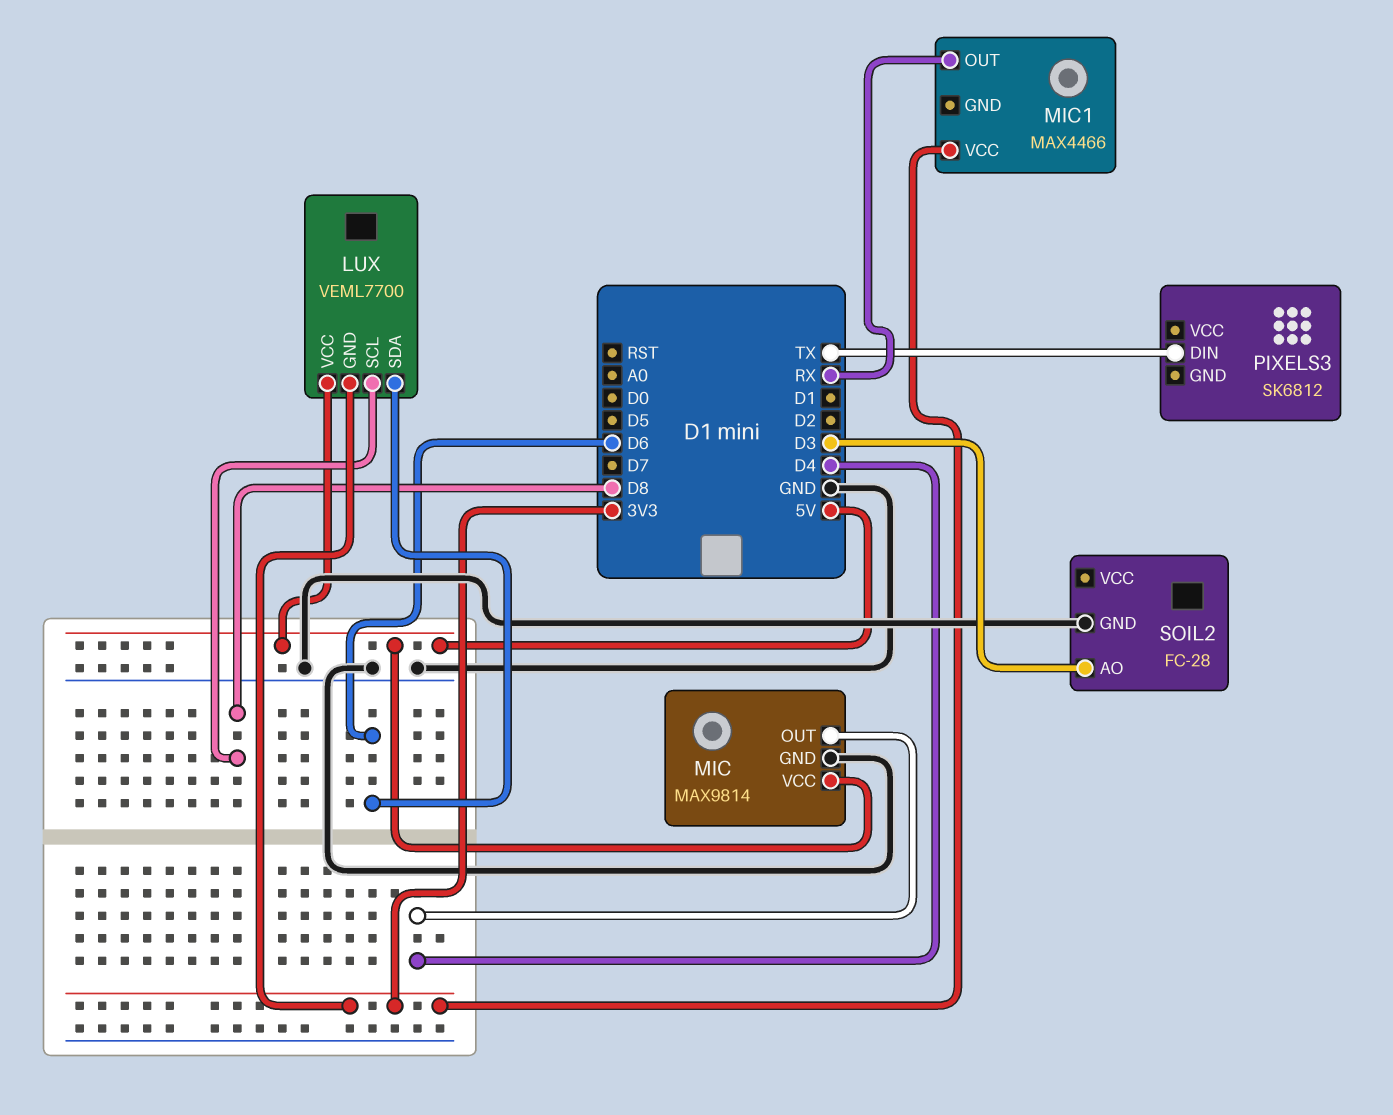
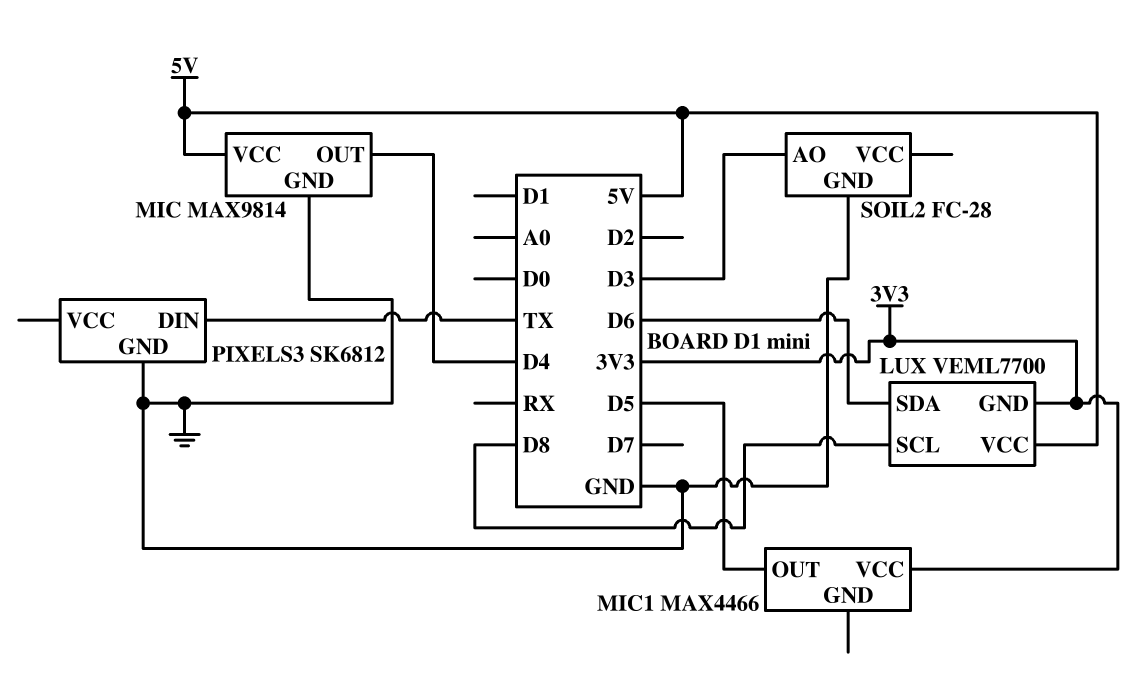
MIC1 pin OUT: RX -> D5
PIXELS3 pin GND: none -> GND

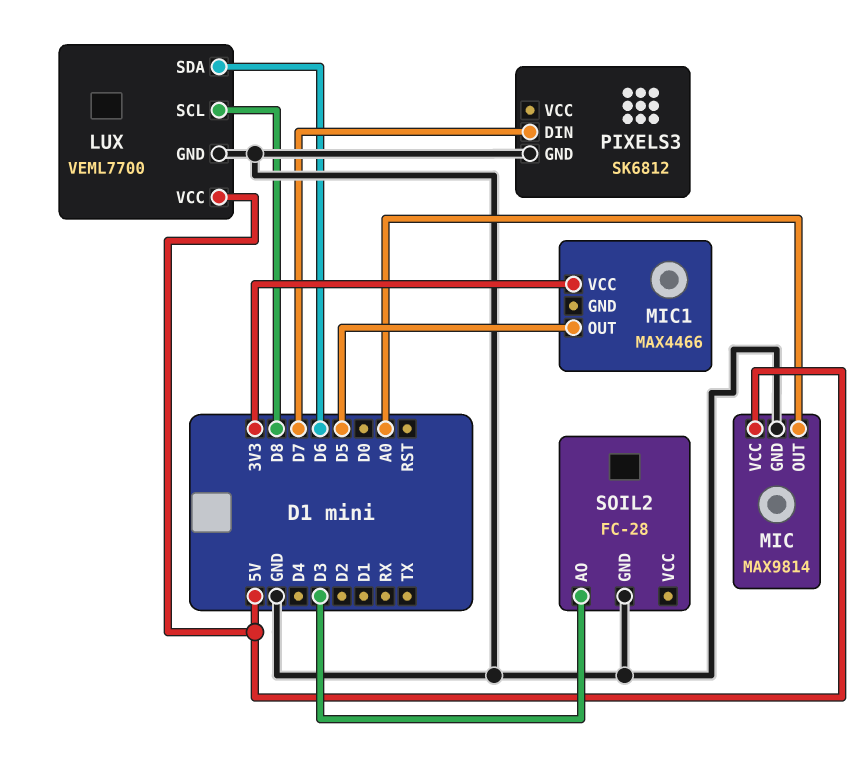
LUX pin GND: 3V3 -> GND
MIC pin OUT: D4 -> A0
PIXELS3 pin DIN: TX -> D7

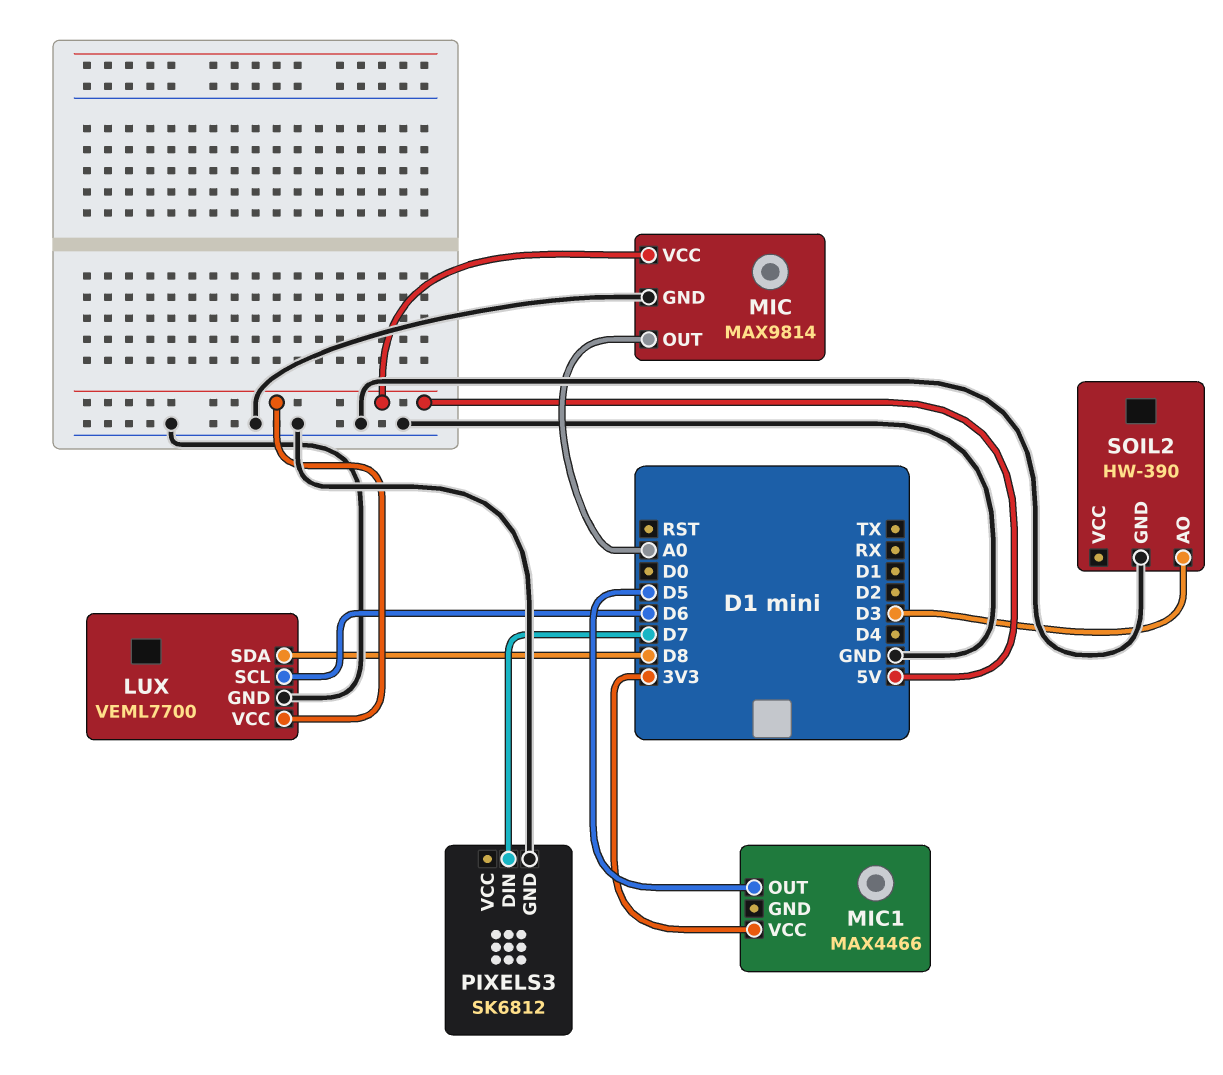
LUX pin SCL: D8 -> D6
LUX pin SDA: D6 -> D8
SOIL2: FC-28 -> HW-390

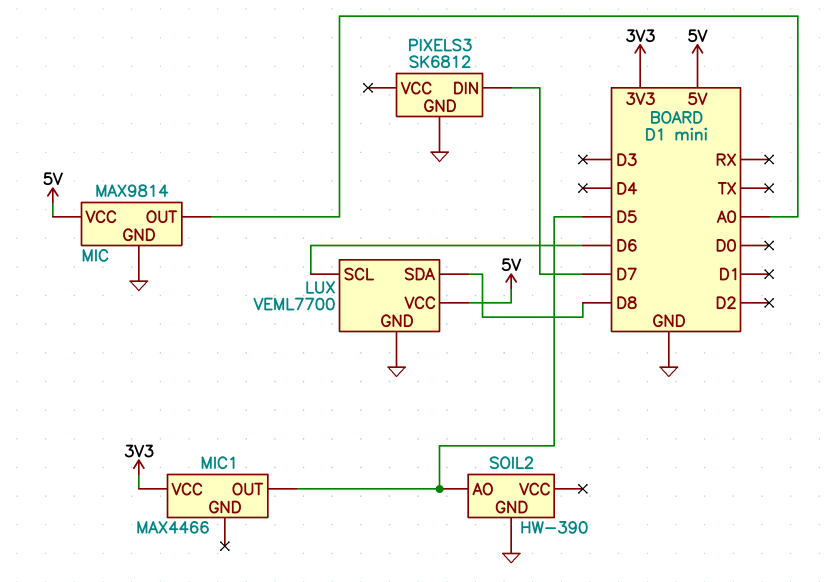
SOIL2 pin AO: D3 -> D5

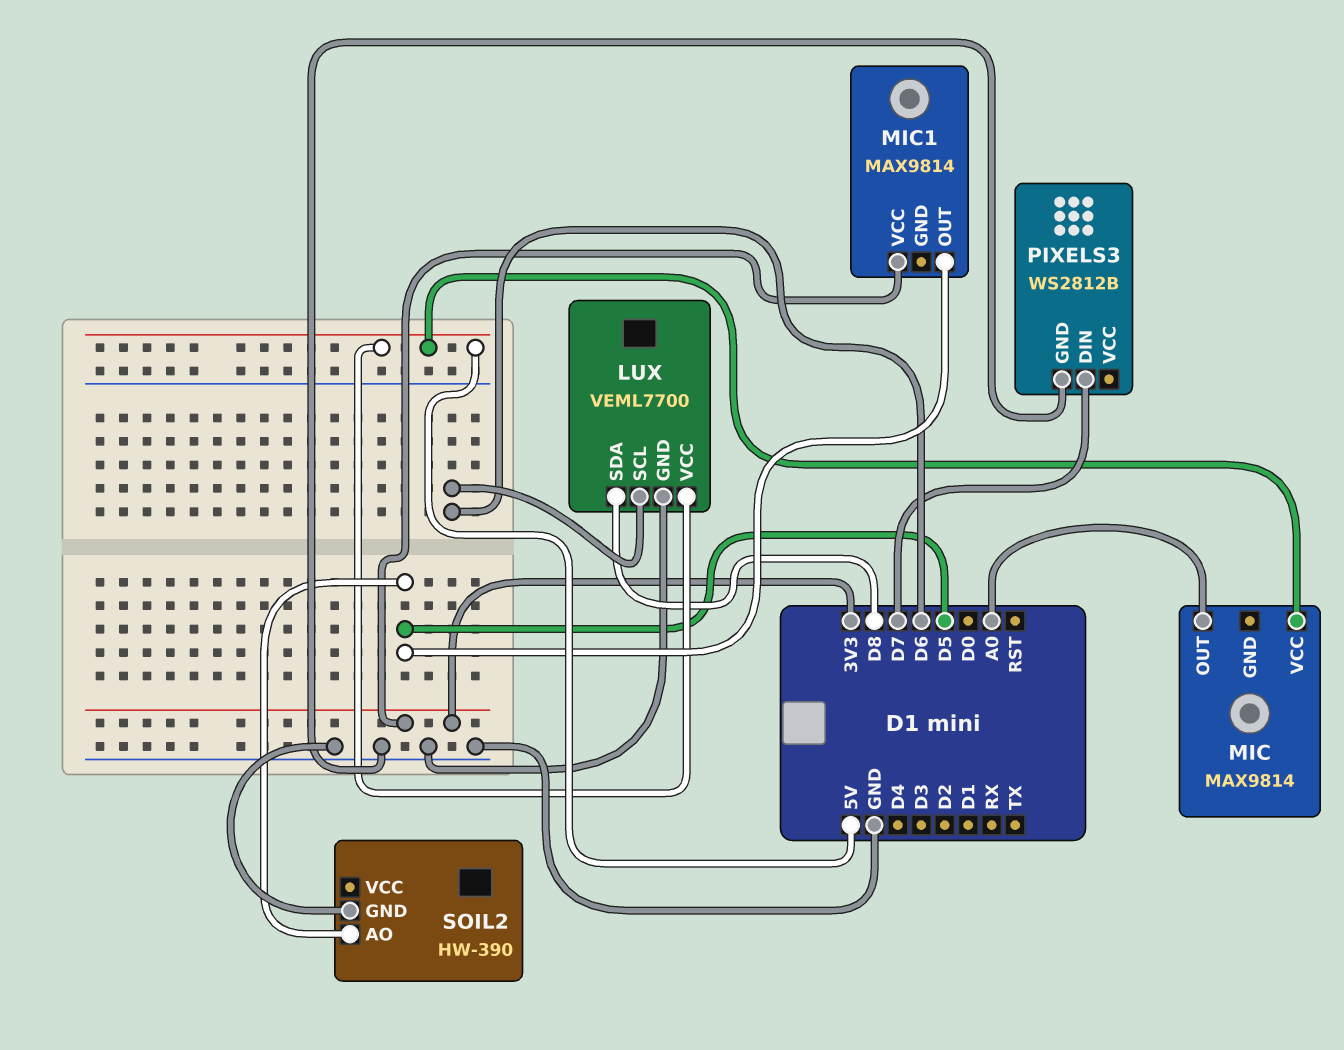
MIC pin GND: GND -> none
MIC1: MAX4466 -> MAX9814
PIXELS3: SK6812 -> WS2812B

